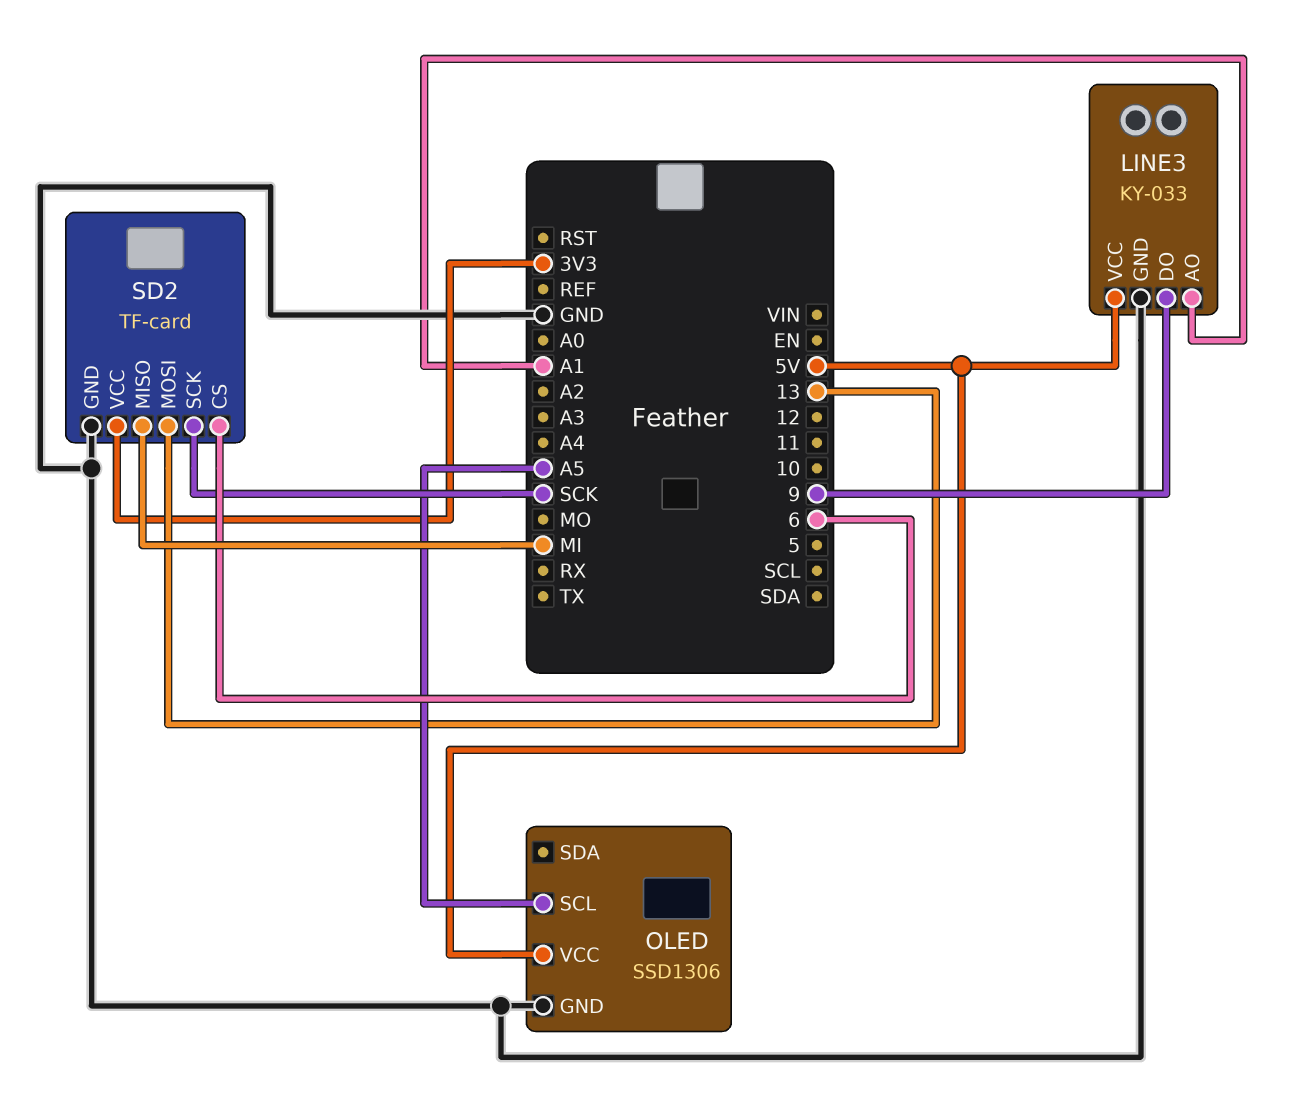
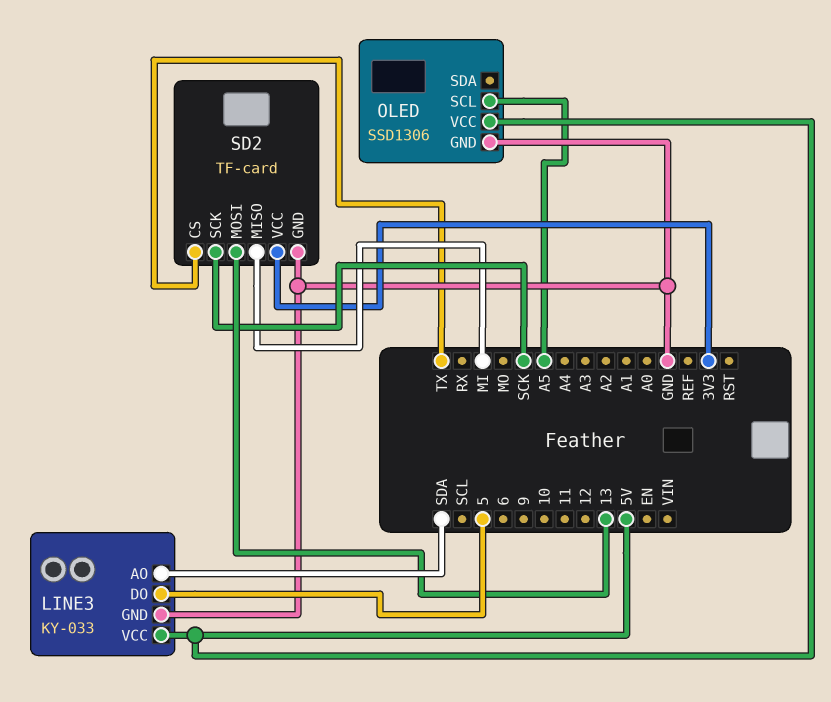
LINE3 pin AO: A1 -> SDA
LINE3 pin DO: 9 -> 5
SD2 pin CS: 6 -> TX

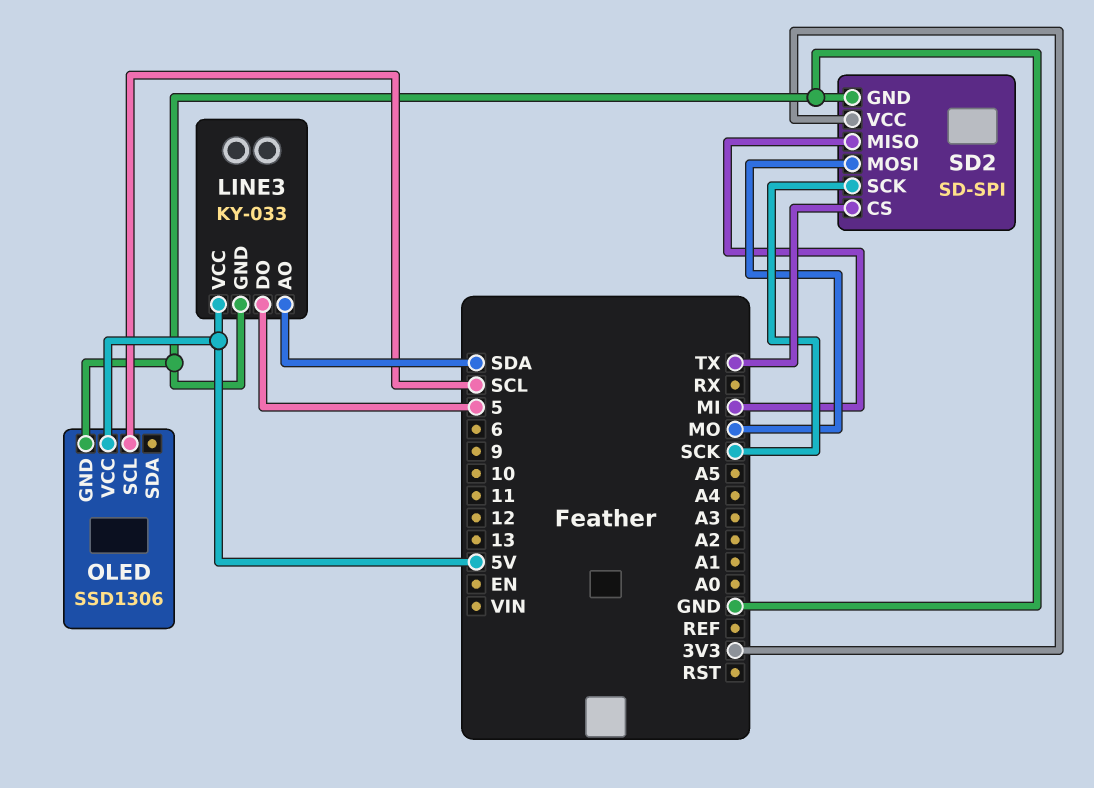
OLED pin SCL: A5 -> SCL
SD2: TF-card -> SD-SPI
SD2 pin MOSI: 13 -> MO

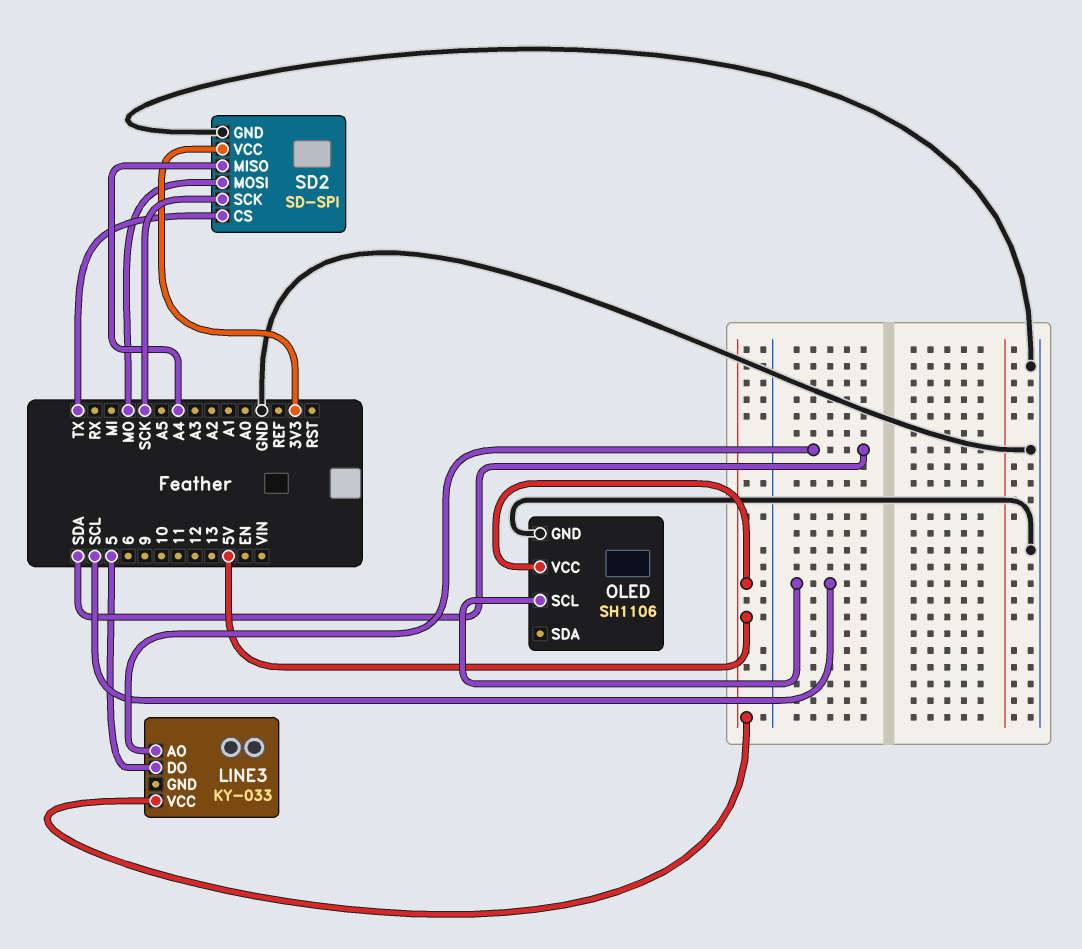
LINE3 pin GND: GND -> none
OLED: SSD1306 -> SH1106
SD2 pin MISO: MI -> A4

